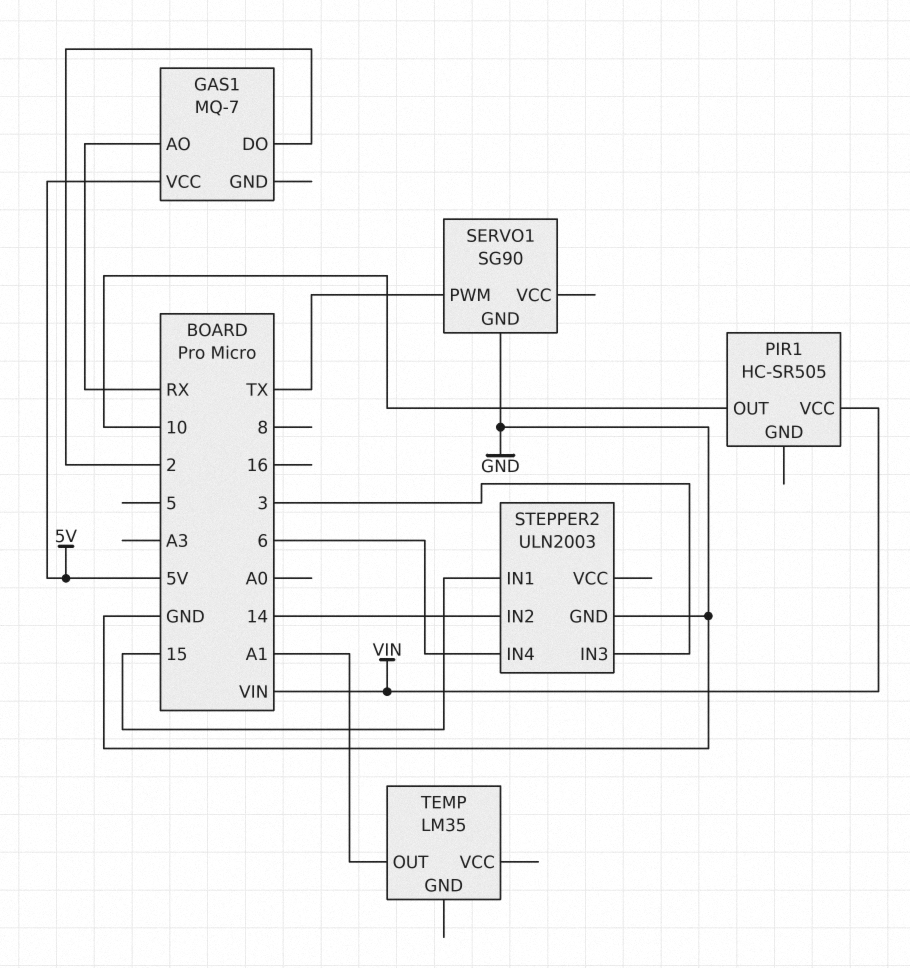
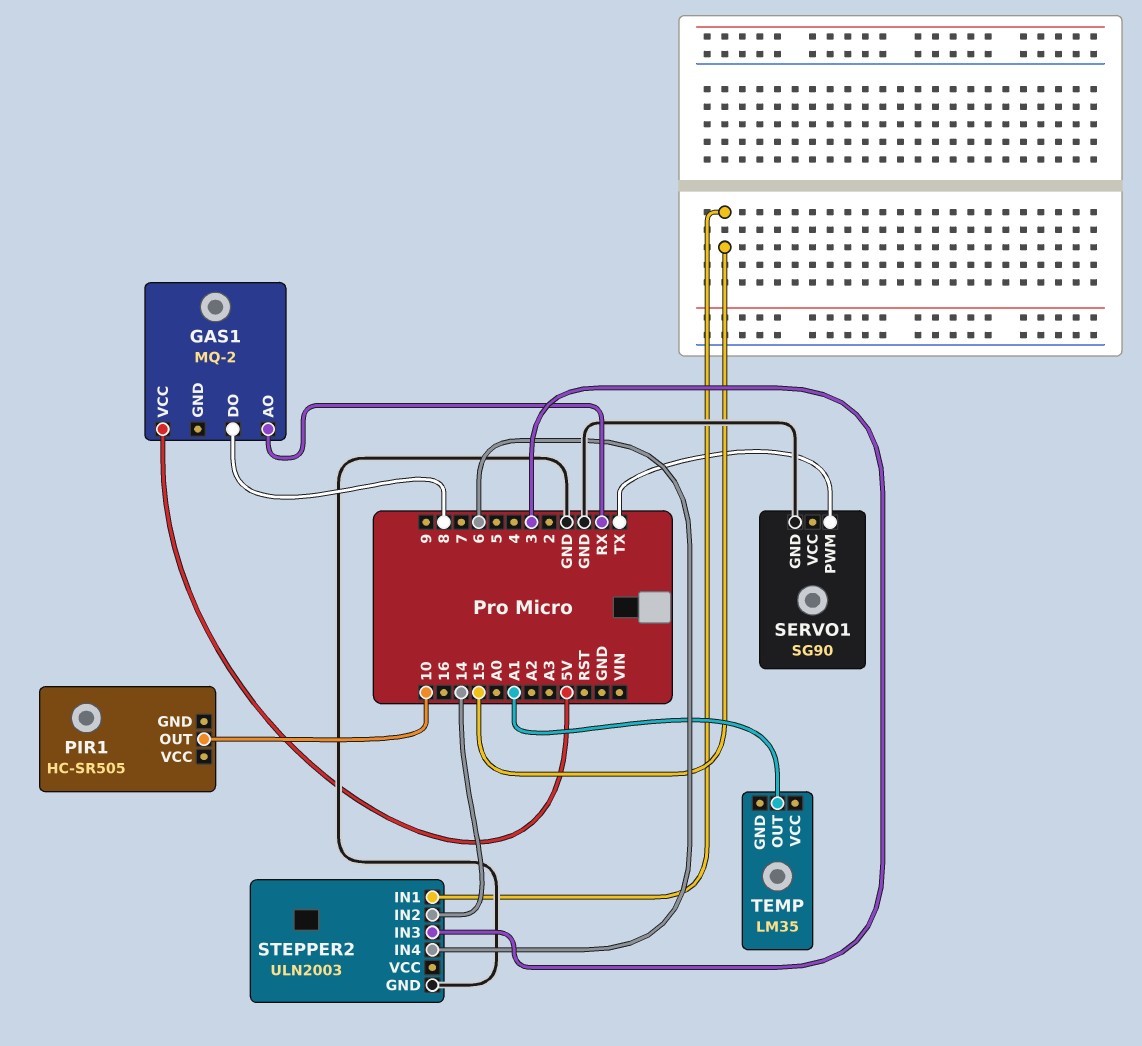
GAS1: MQ-7 -> MQ-2
GAS1 pin DO: 2 -> 8
PIR1 pin VCC: VIN -> none

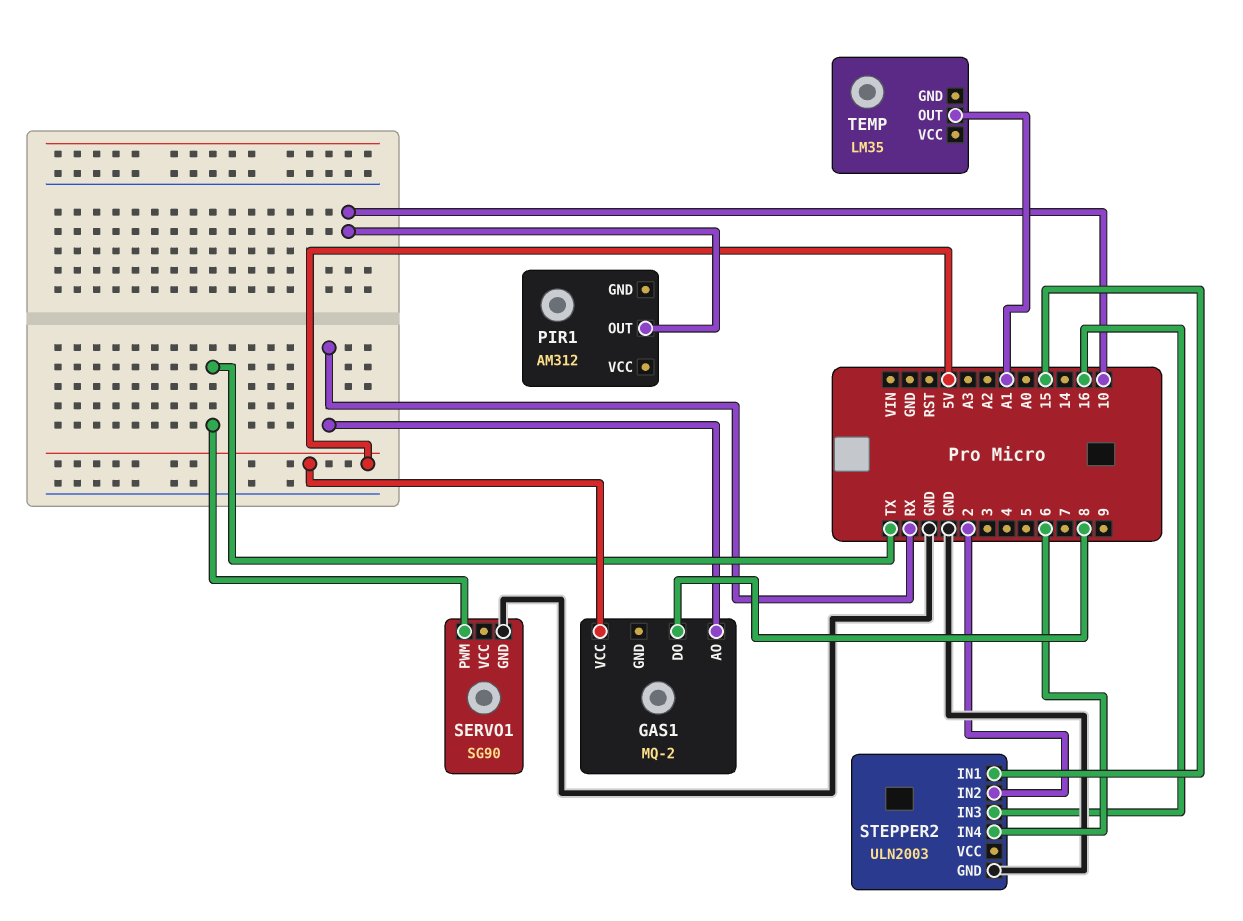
PIR1: HC-SR505 -> AM312
STEPPER2 pin IN2: 14 -> 2
STEPPER2 pin IN3: 3 -> 16

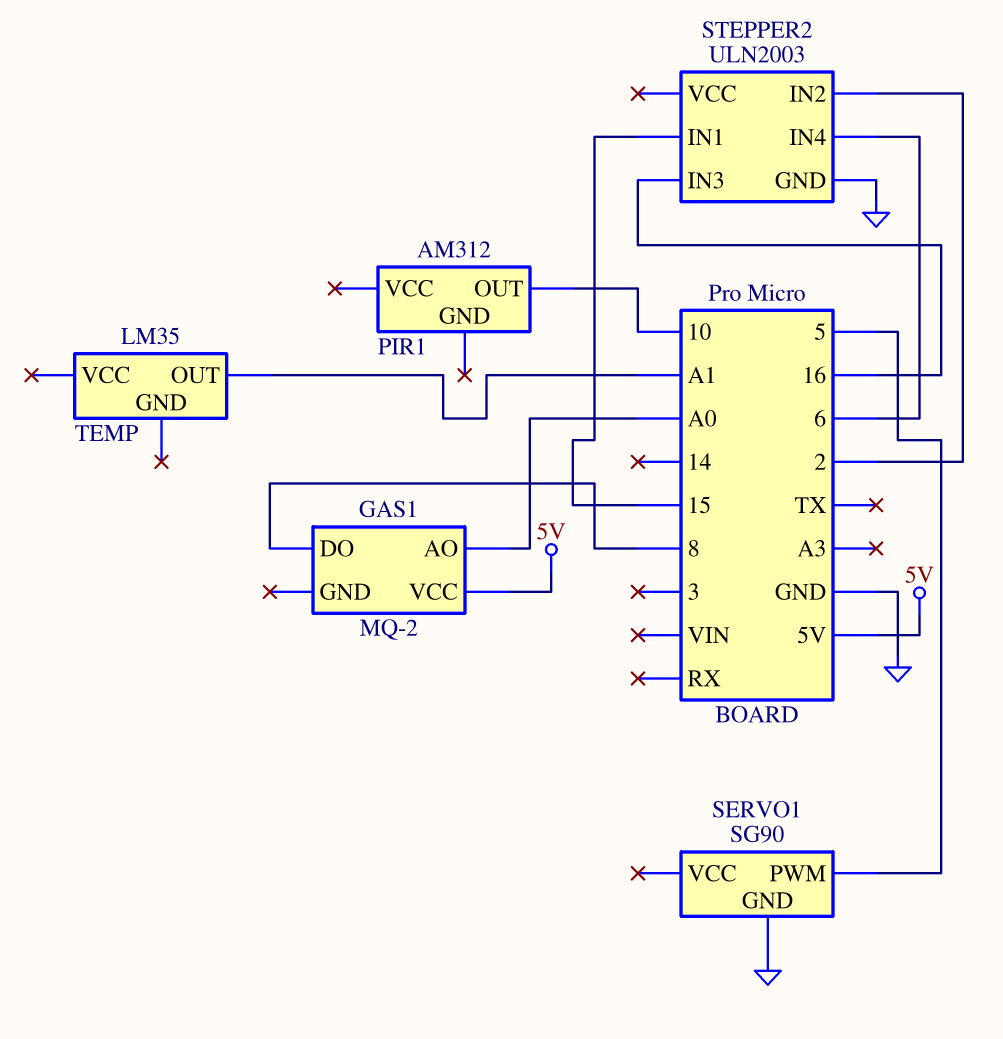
GAS1 pin AO: RX -> A0
SERVO1 pin PWM: TX -> 5

